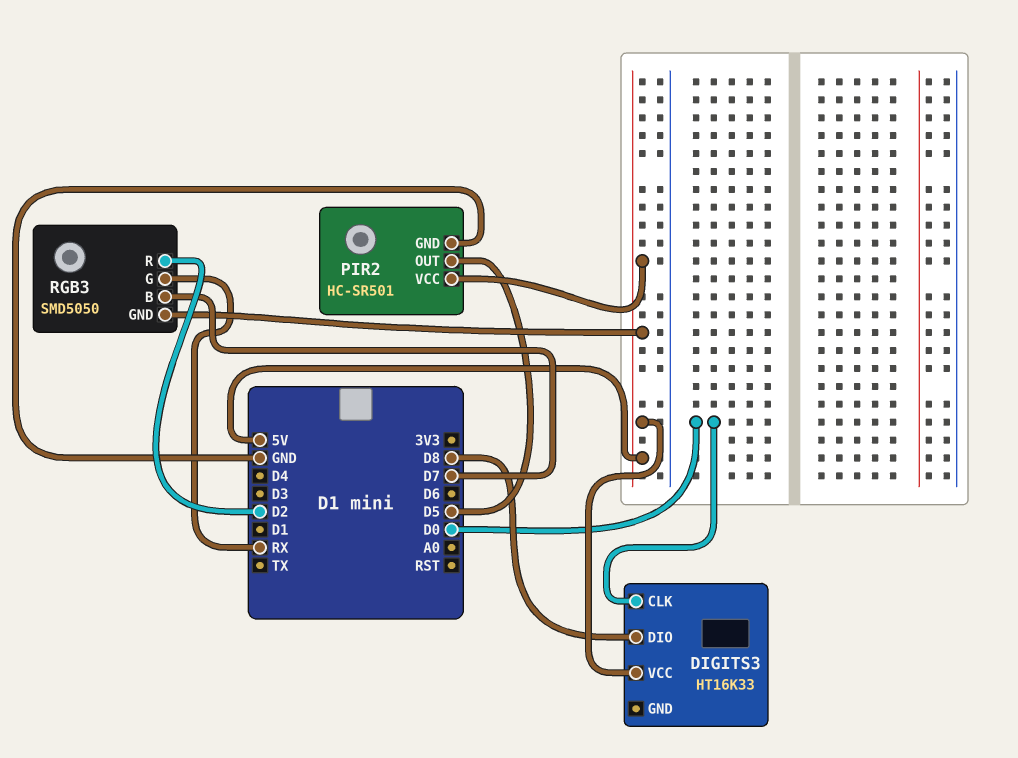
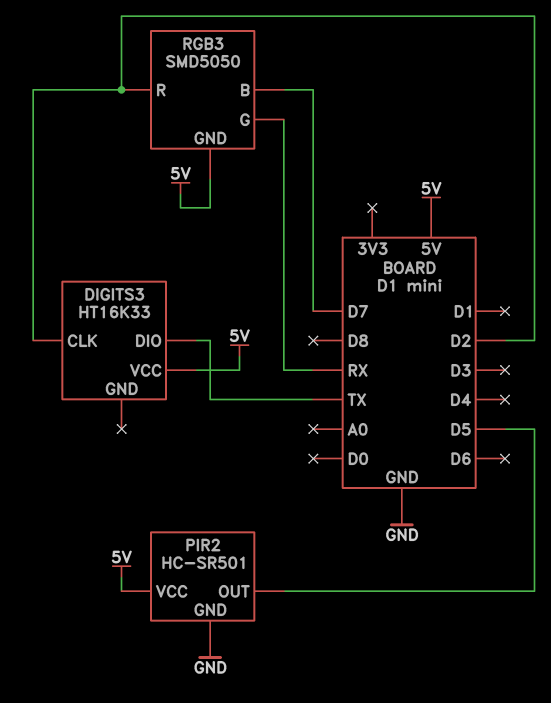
DIGITS3 pin CLK: D0 -> D2
DIGITS3 pin DIO: D8 -> TX

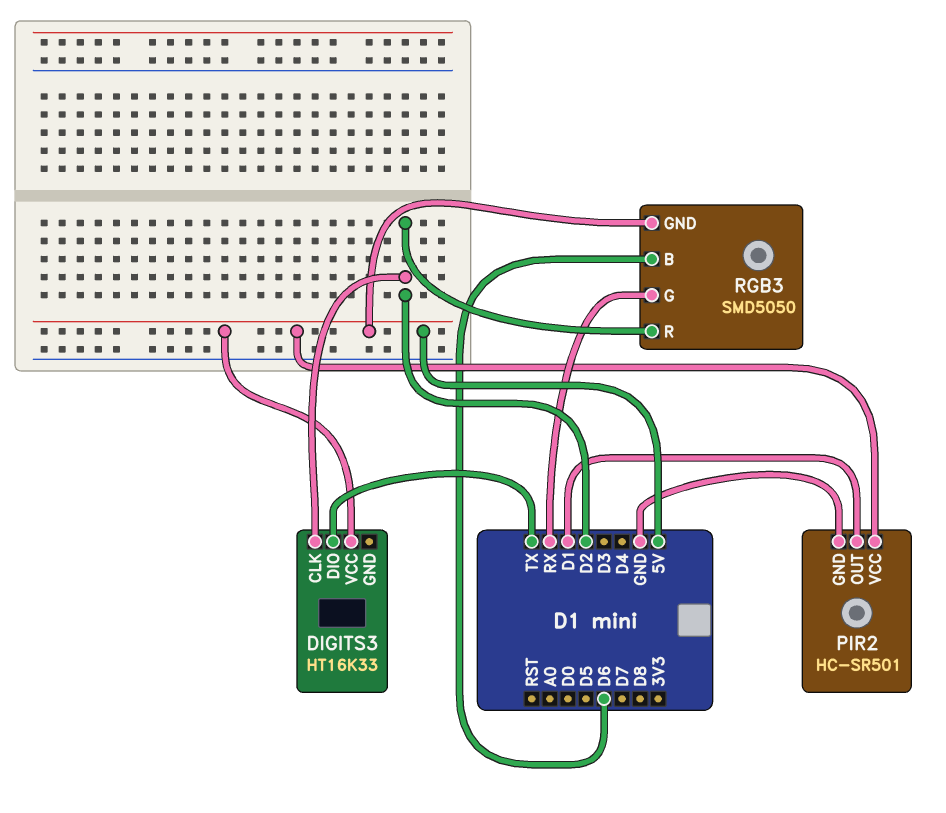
PIR2 pin OUT: D5 -> D1
RGB3 pin B: D7 -> D6

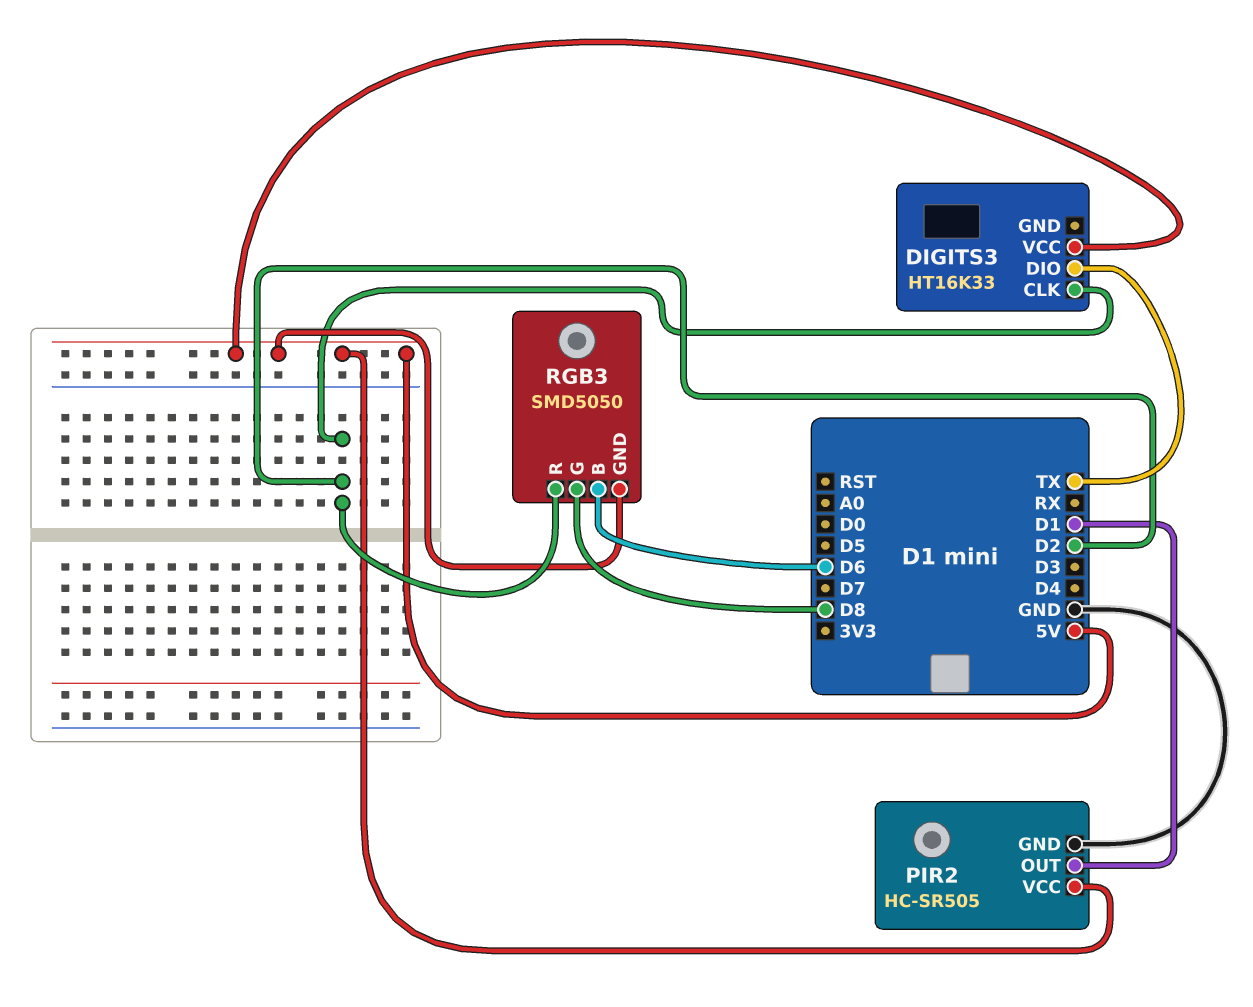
PIR2: HC-SR501 -> HC-SR505
RGB3 pin G: RX -> D8

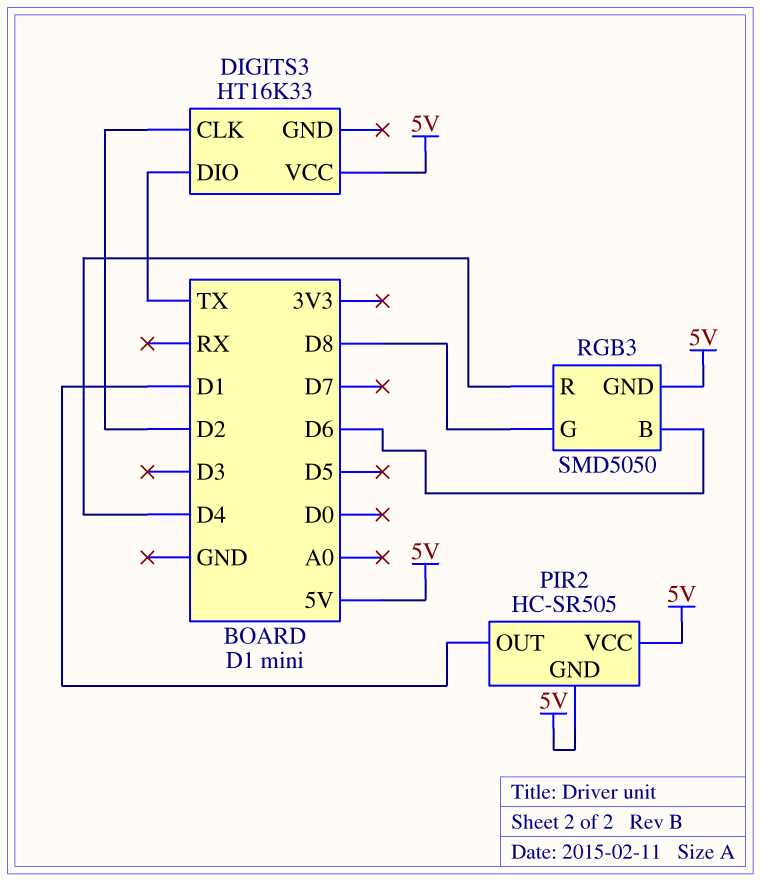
PIR2 pin GND: GND -> 5V
RGB3 pin R: D2 -> D4

